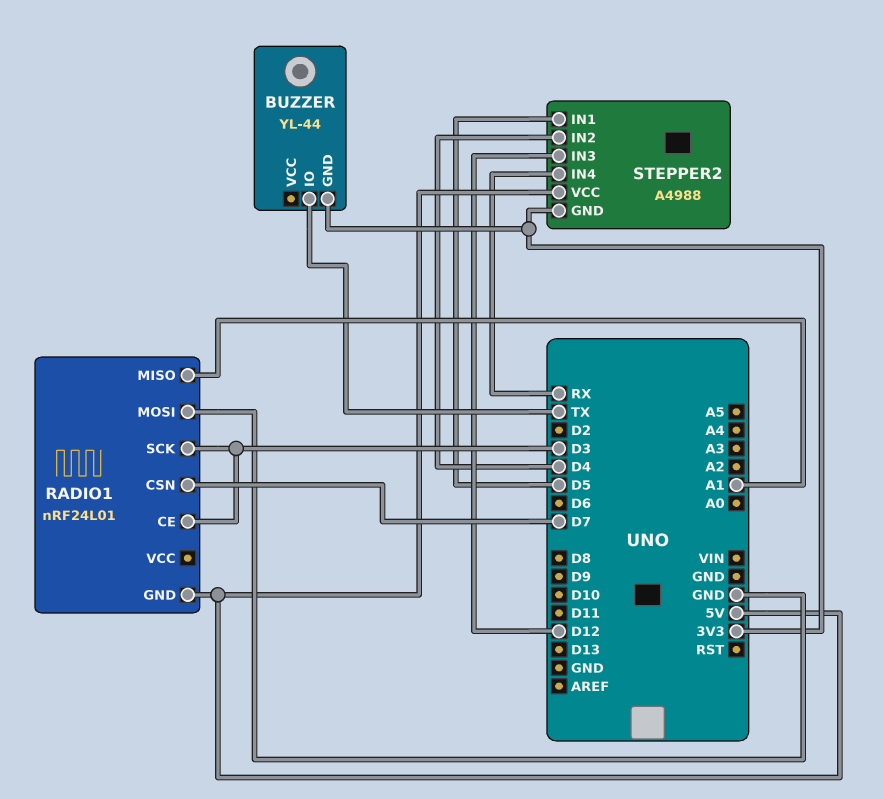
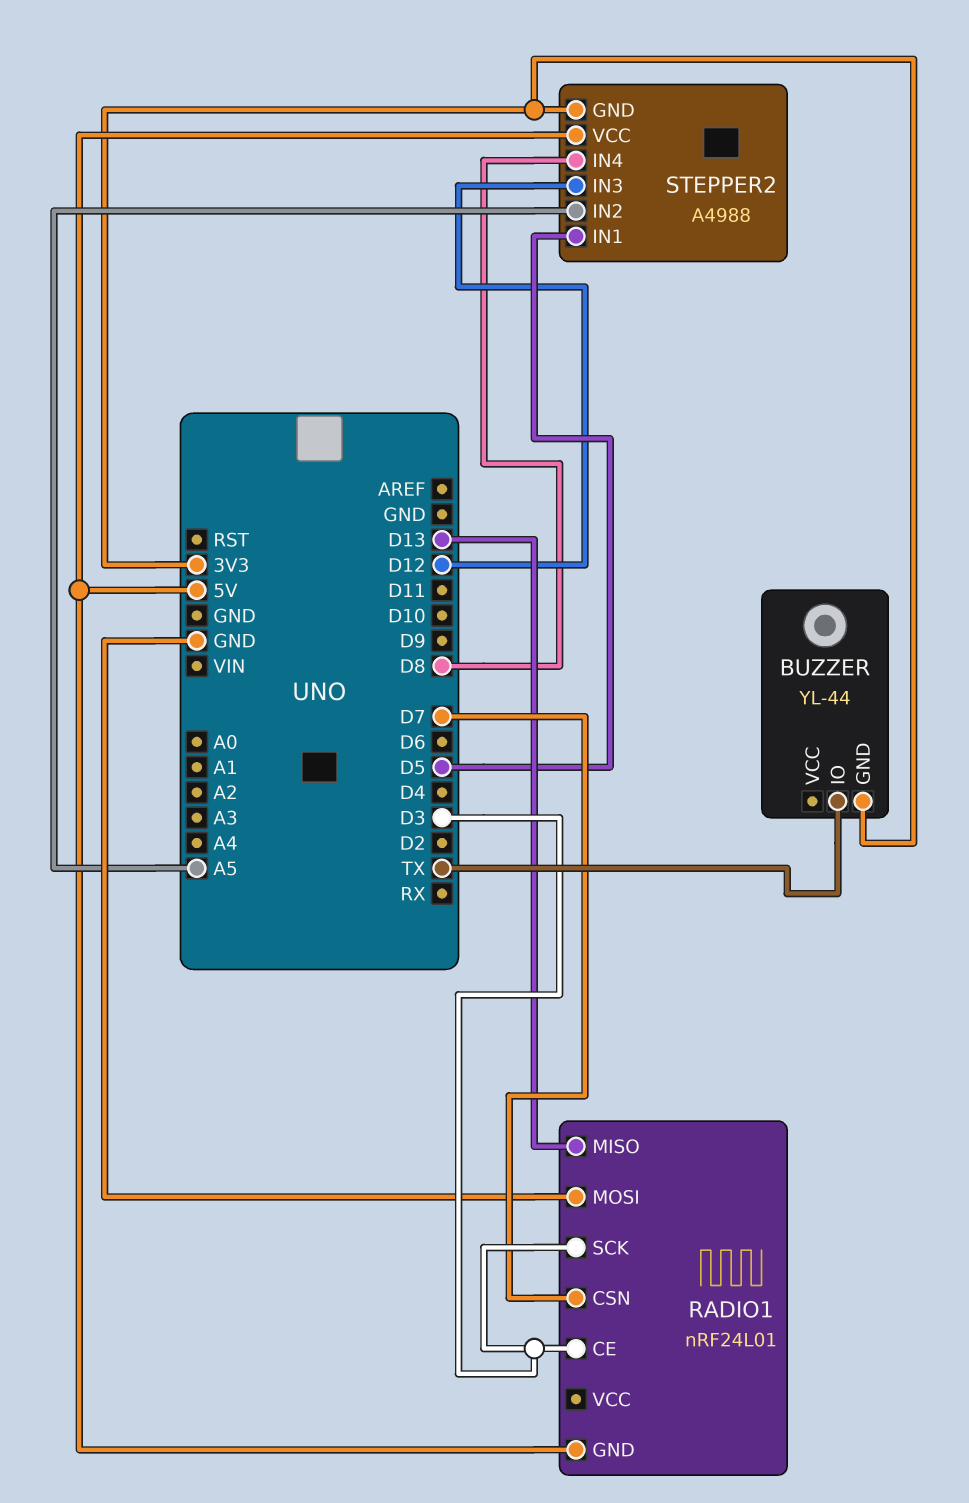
RADIO1 pin MISO: A1 -> D13
STEPPER2 pin IN2: D4 -> A5
STEPPER2 pin IN4: RX -> D8

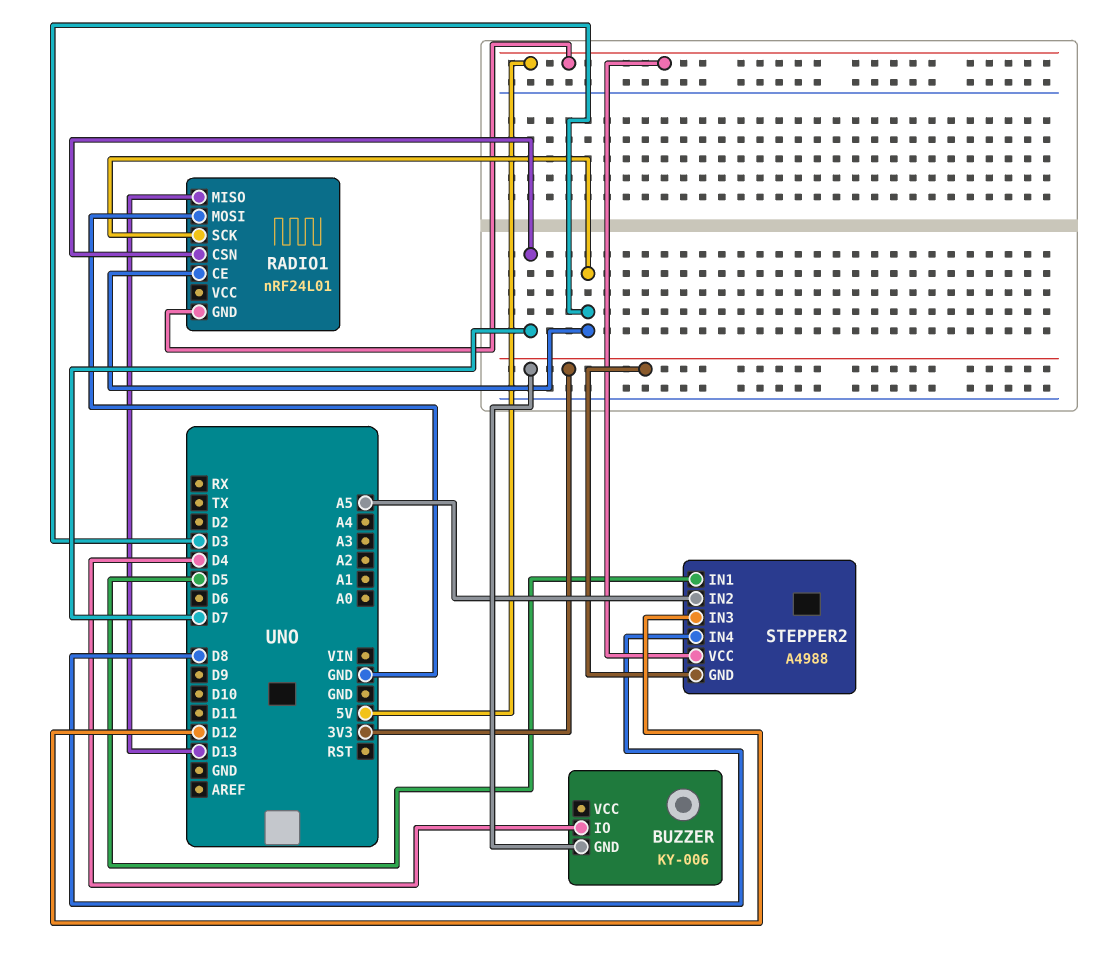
BUZZER: YL-44 -> KY-006
BUZZER pin IO: TX -> D4

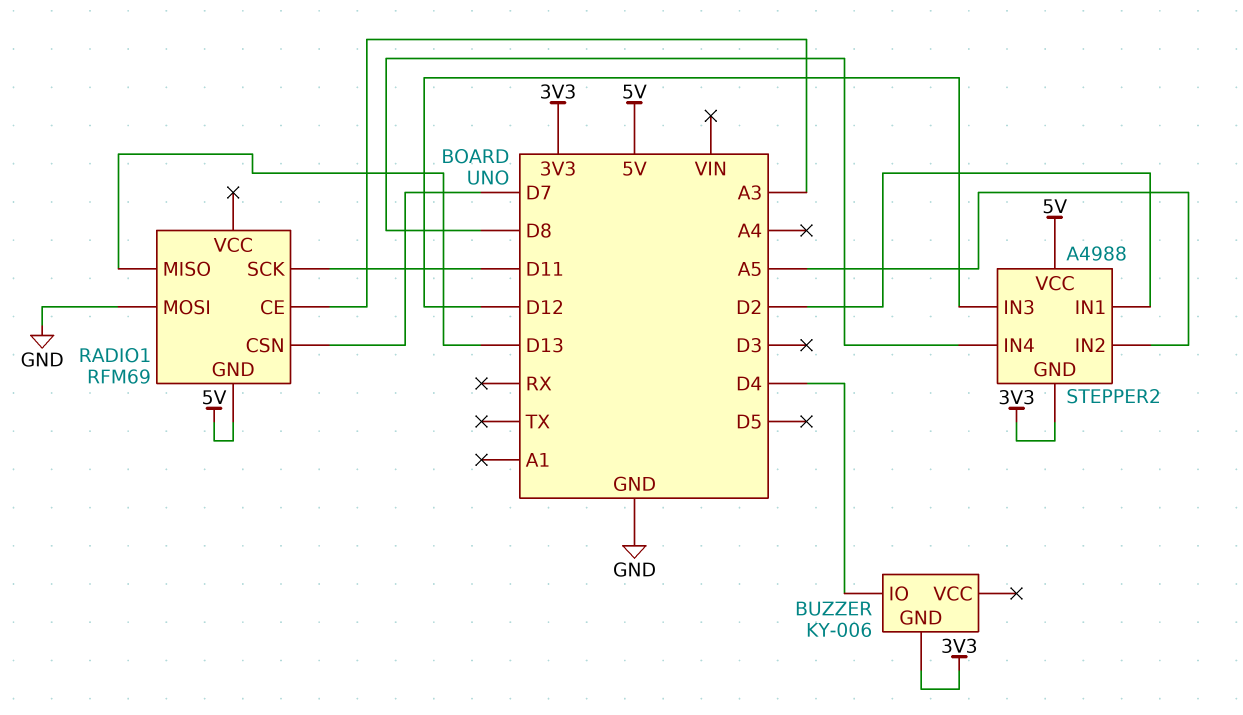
RADIO1: nRF24L01 -> RFM69
RADIO1 pin CE: D3 -> A3
RADIO1 pin SCK: D3 -> D11
STEPPER2 pin IN1: D5 -> D2

